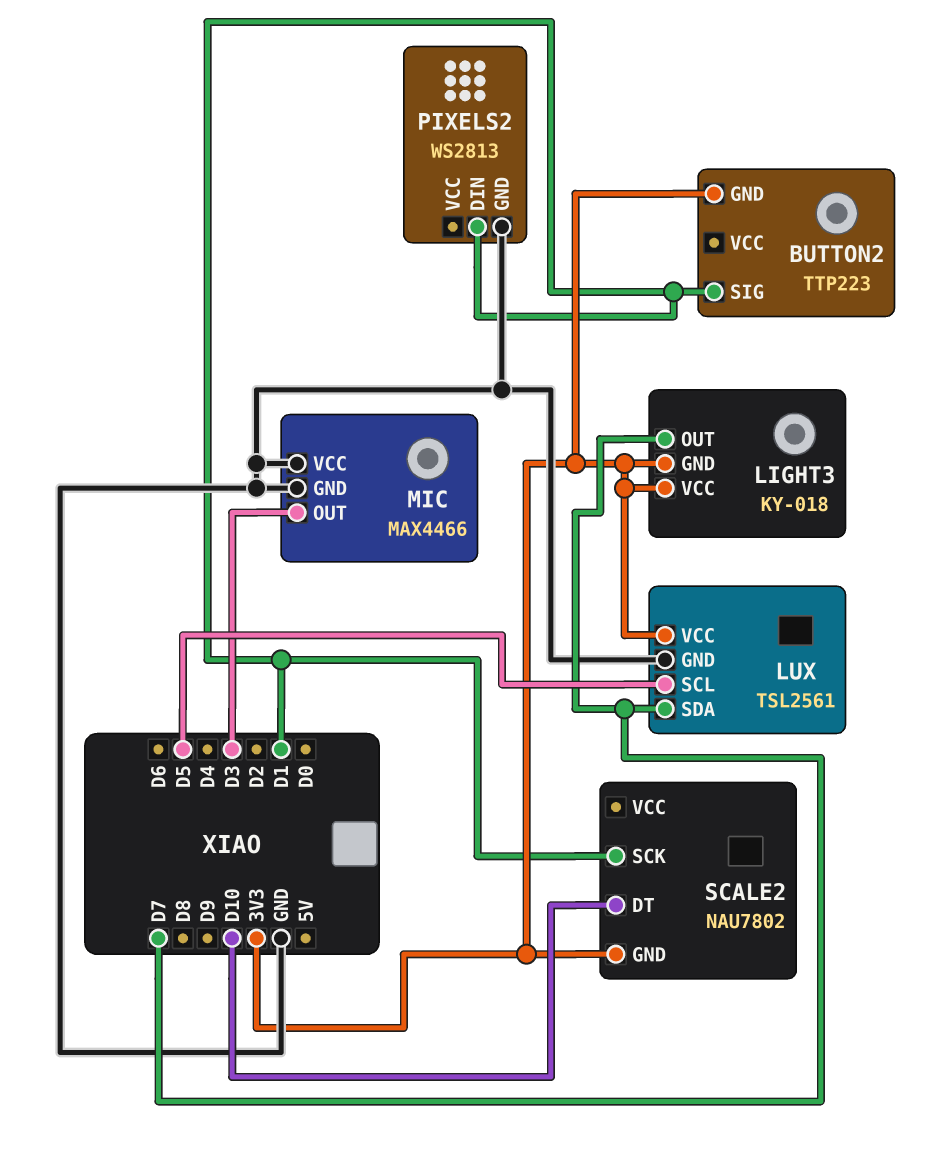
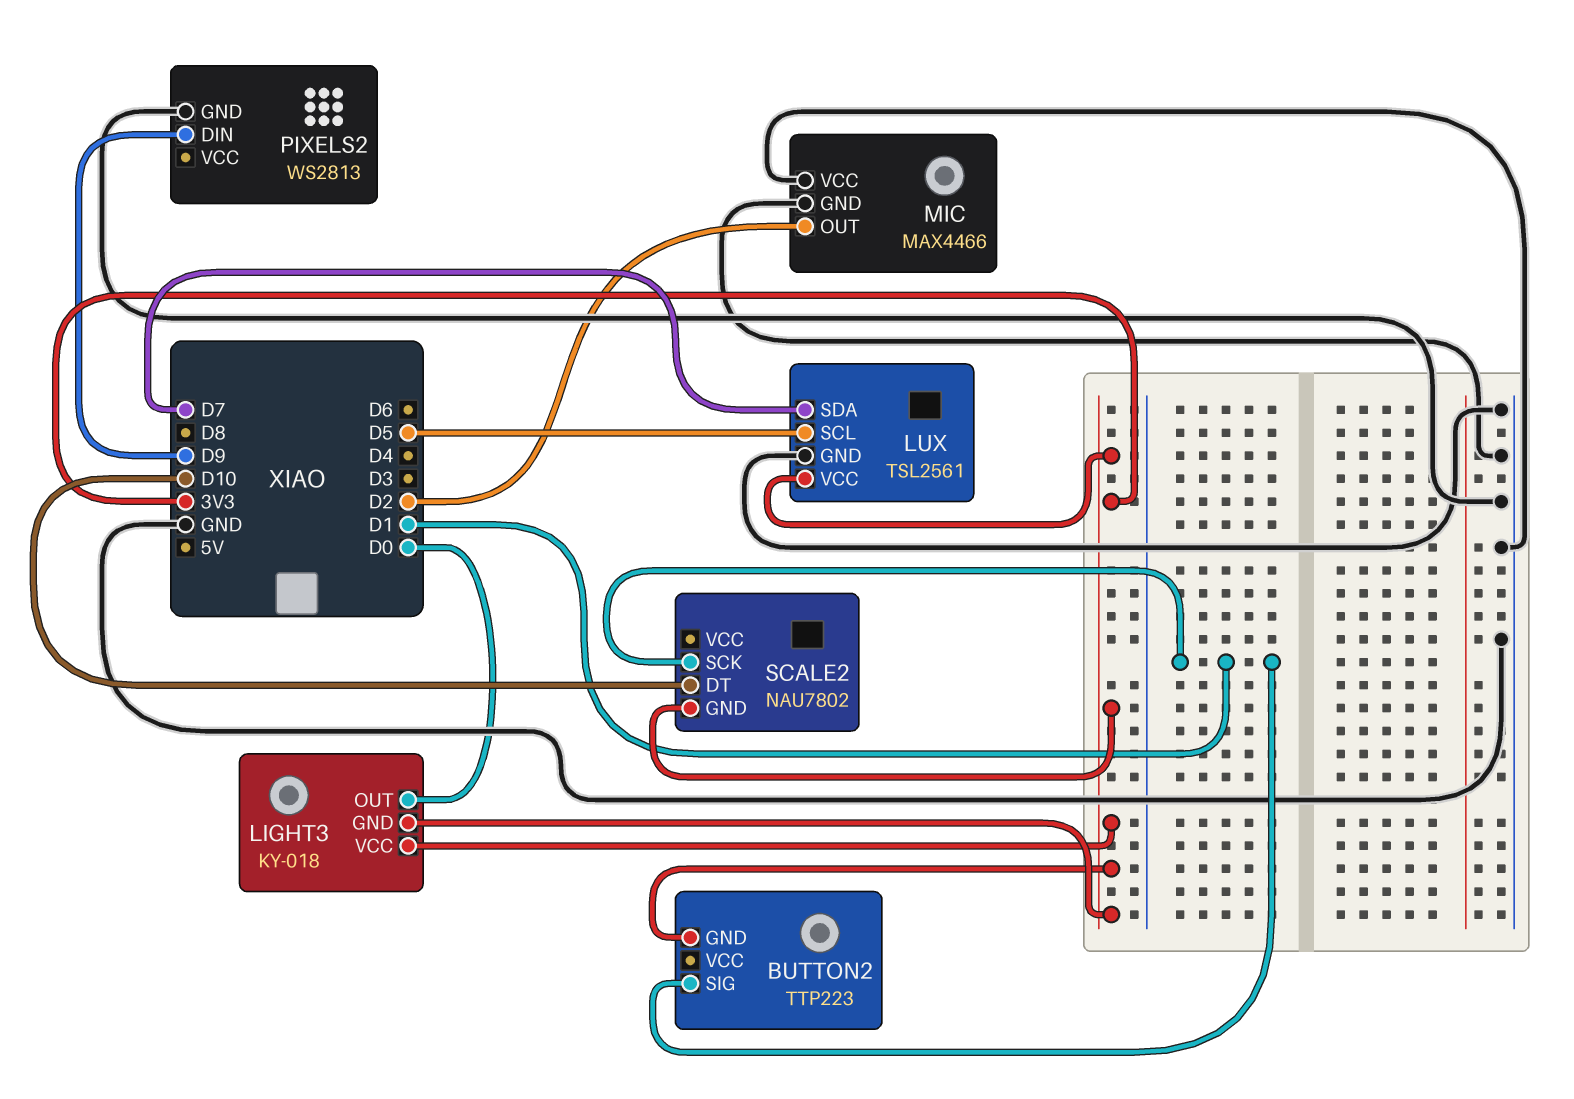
LIGHT3 pin OUT: D7 -> D0
MIC pin OUT: D3 -> D2
PIXELS2 pin DIN: D1 -> D9

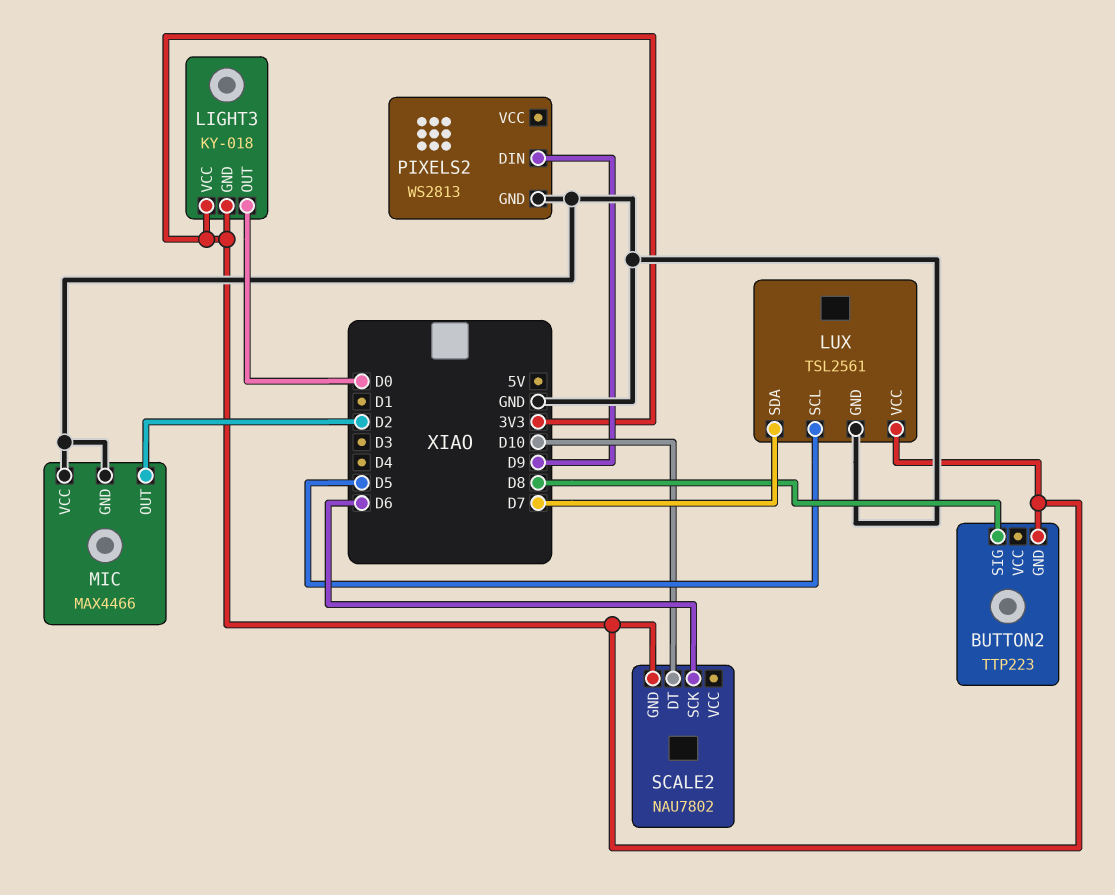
BUTTON2 pin SIG: D1 -> D8
SCALE2 pin SCK: D1 -> D6

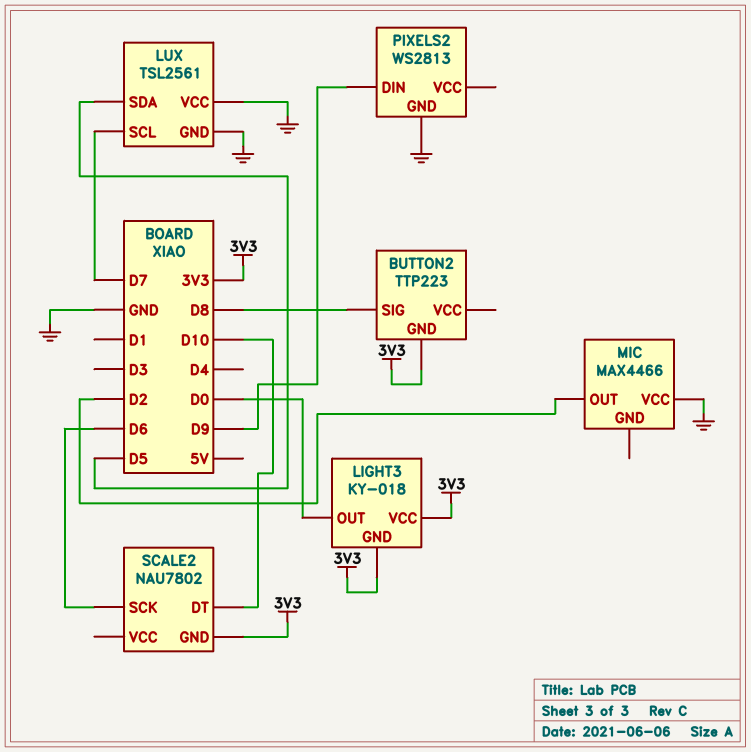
LUX pin SCL: D5 -> D7
LUX pin SDA: D7 -> D5
LUX pin VCC: 3V3 -> GND
MIC pin GND: GND -> none

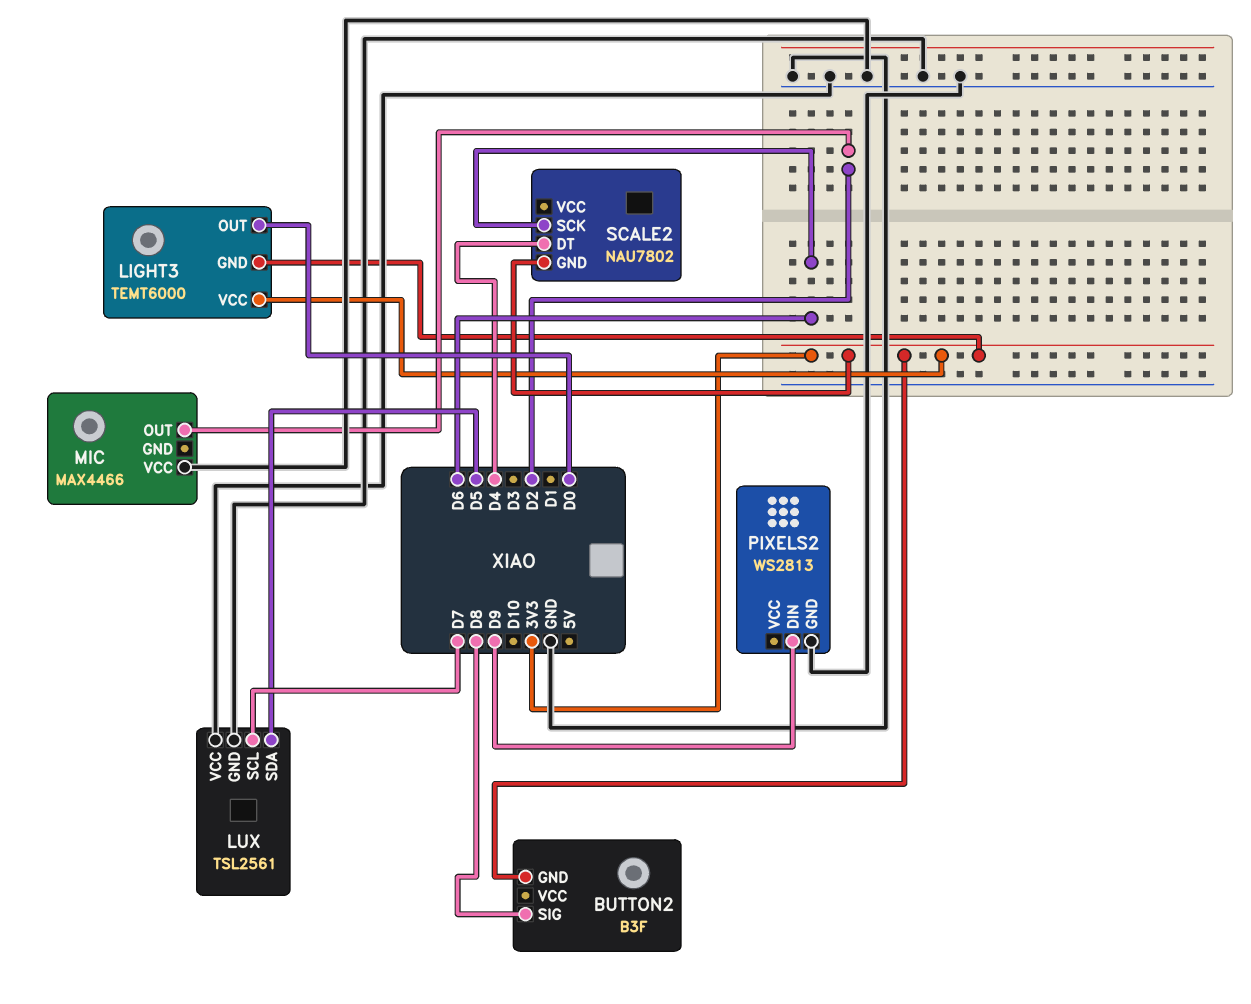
BUTTON2: TTP223 -> B3F
LIGHT3: KY-018 -> TEMT6000
SCALE2 pin DT: D10 -> D4

